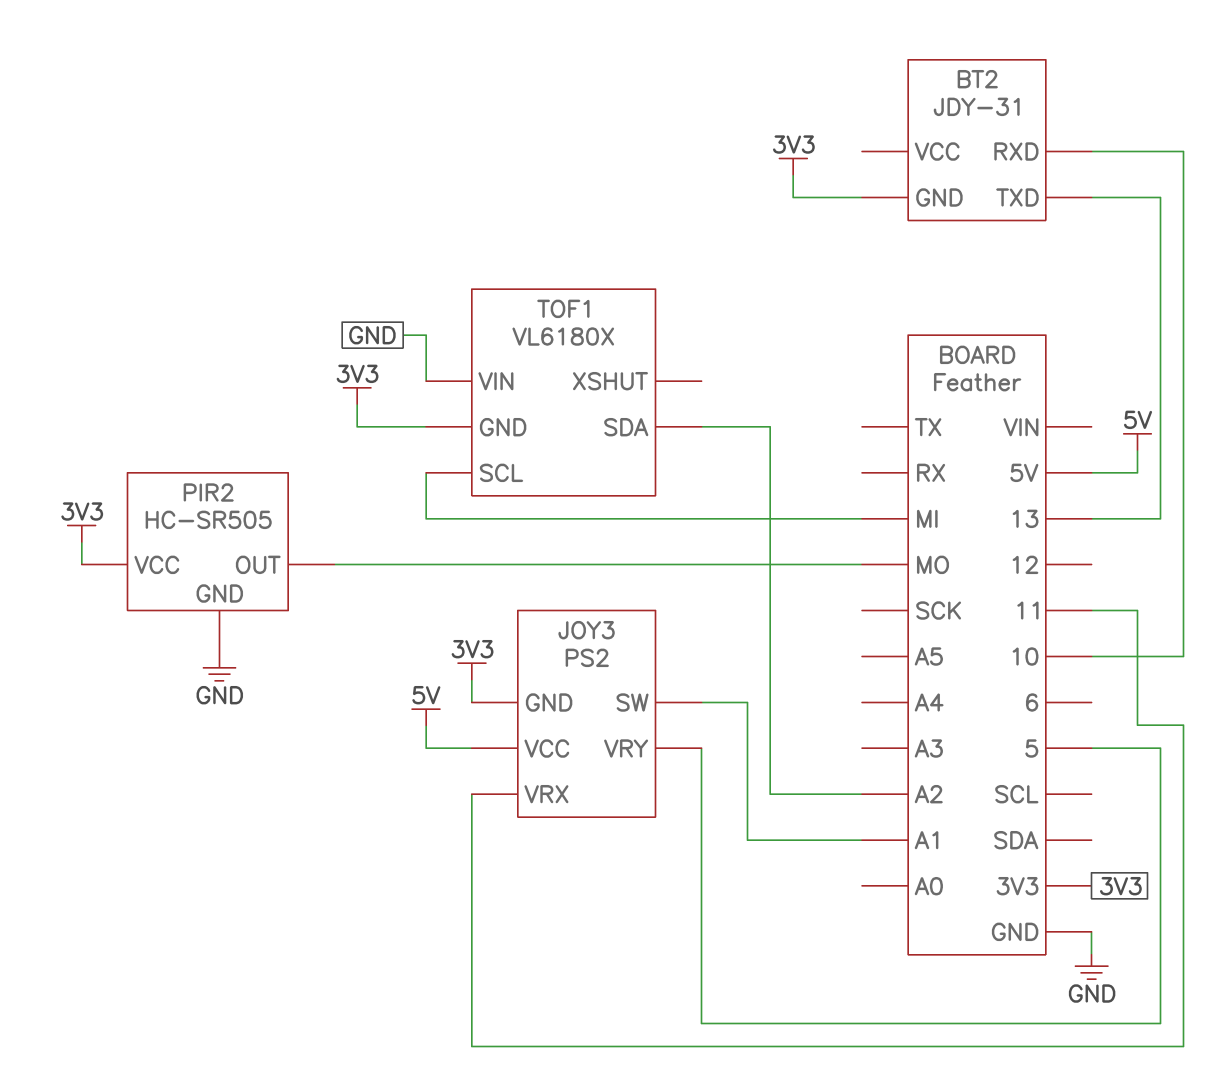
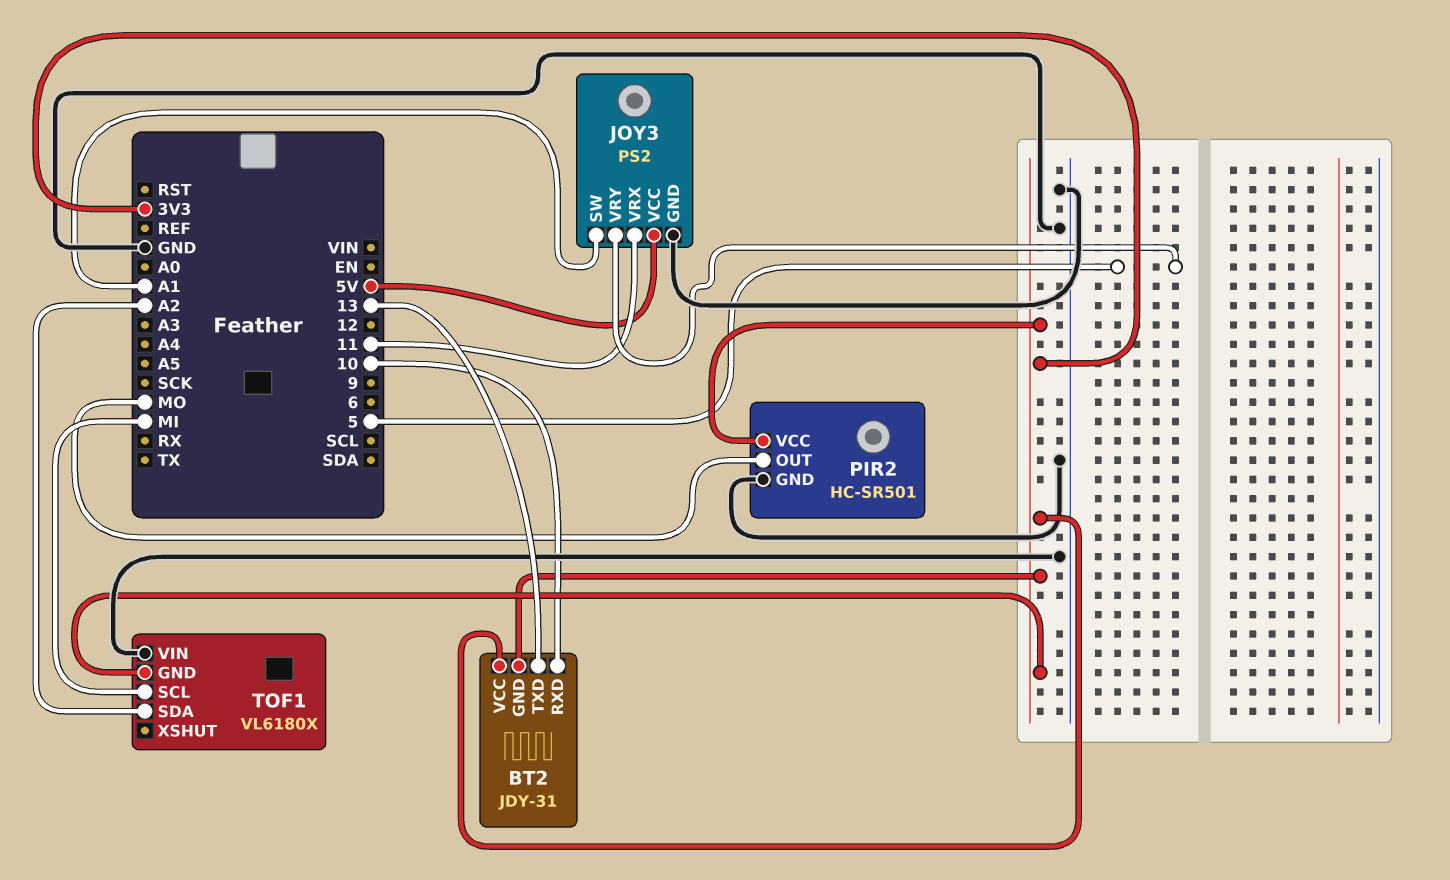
BT2 pin VCC: none -> 3V3
JOY3 pin GND: 3V3 -> GND
PIR2: HC-SR505 -> HC-SR501

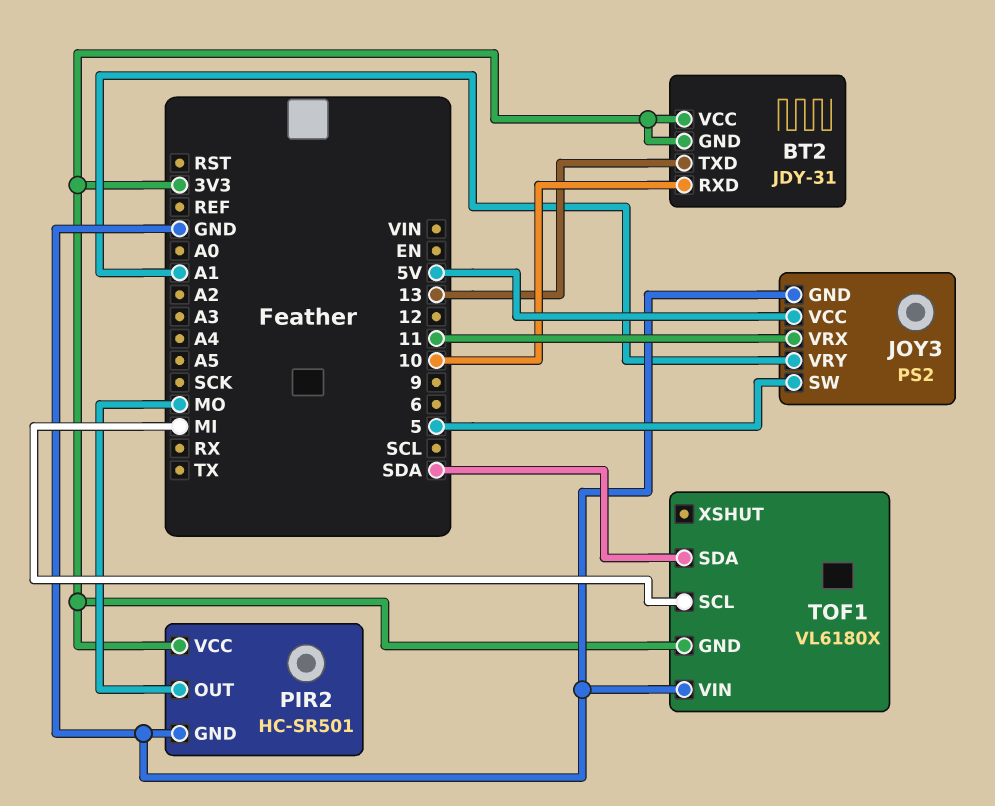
JOY3 pin SW: A1 -> 5
JOY3 pin VRY: 5 -> A1
TOF1 pin SDA: A2 -> SDA

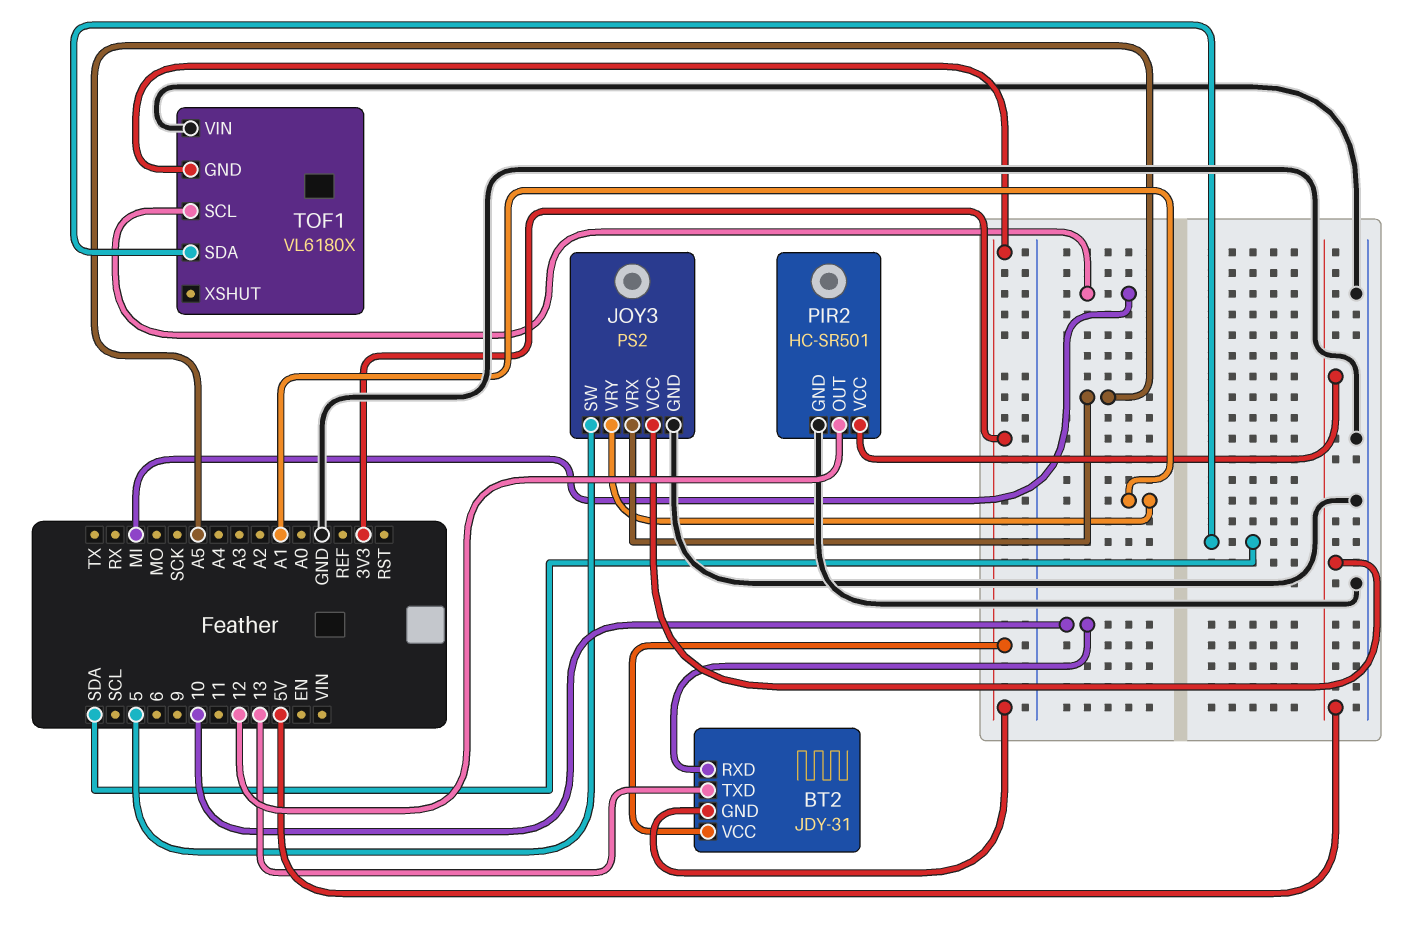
JOY3 pin VRX: 11 -> A5
PIR2 pin OUT: MO -> 12
PIR2 pin VCC: 3V3 -> 5V

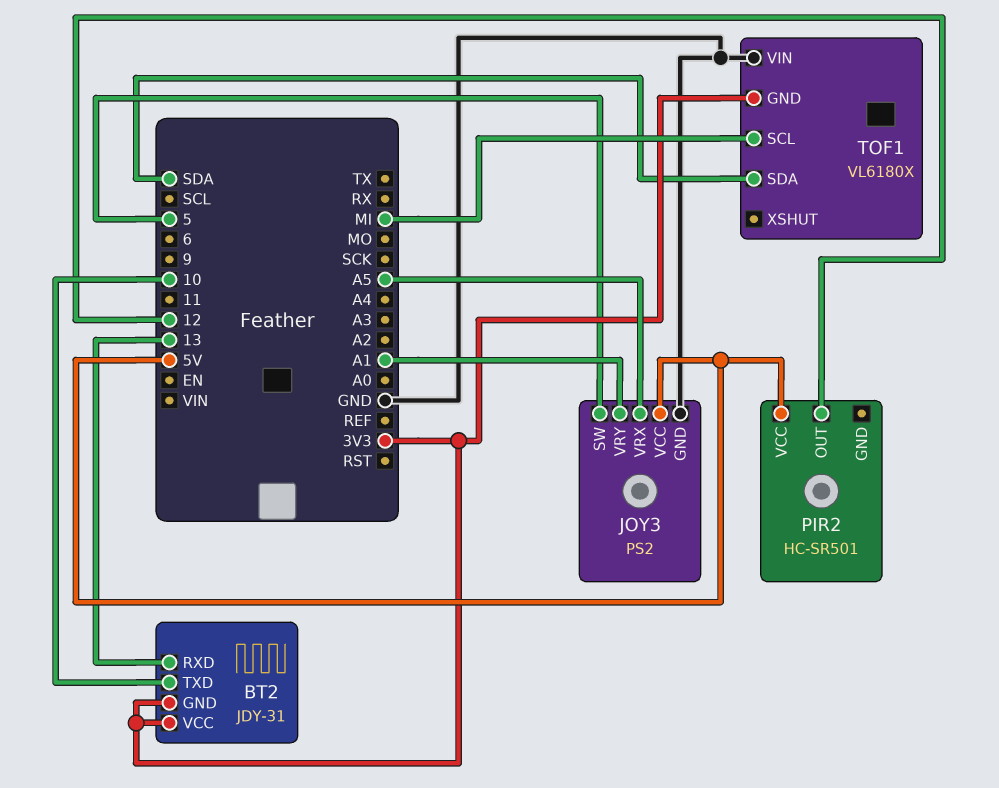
BT2 pin RXD: 10 -> 13
BT2 pin TXD: 13 -> 10
PIR2 pin GND: GND -> none

